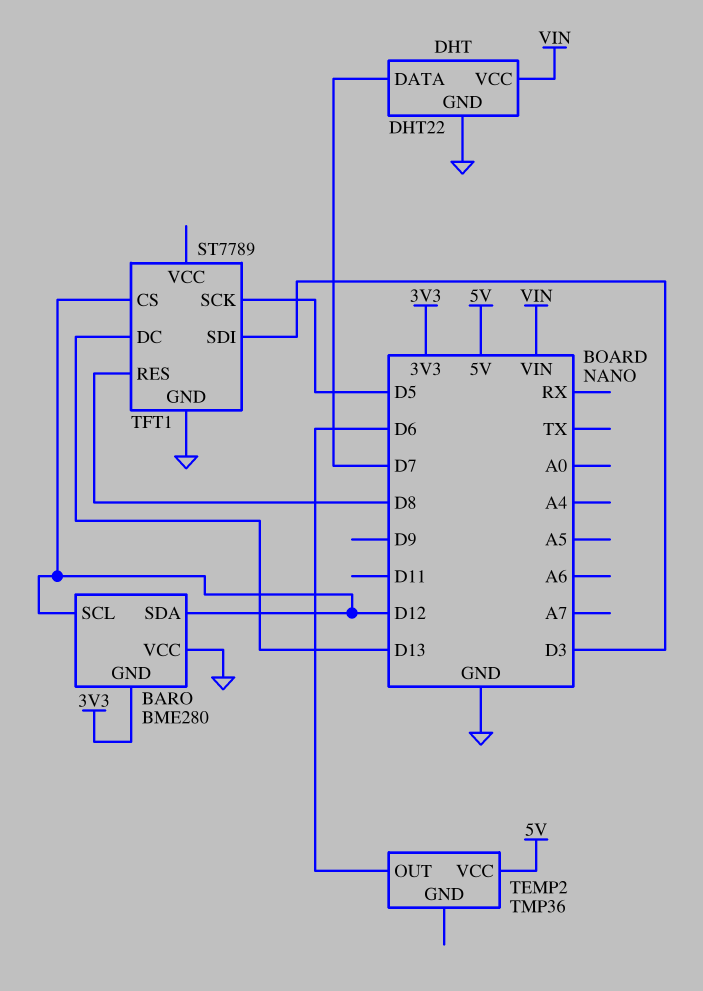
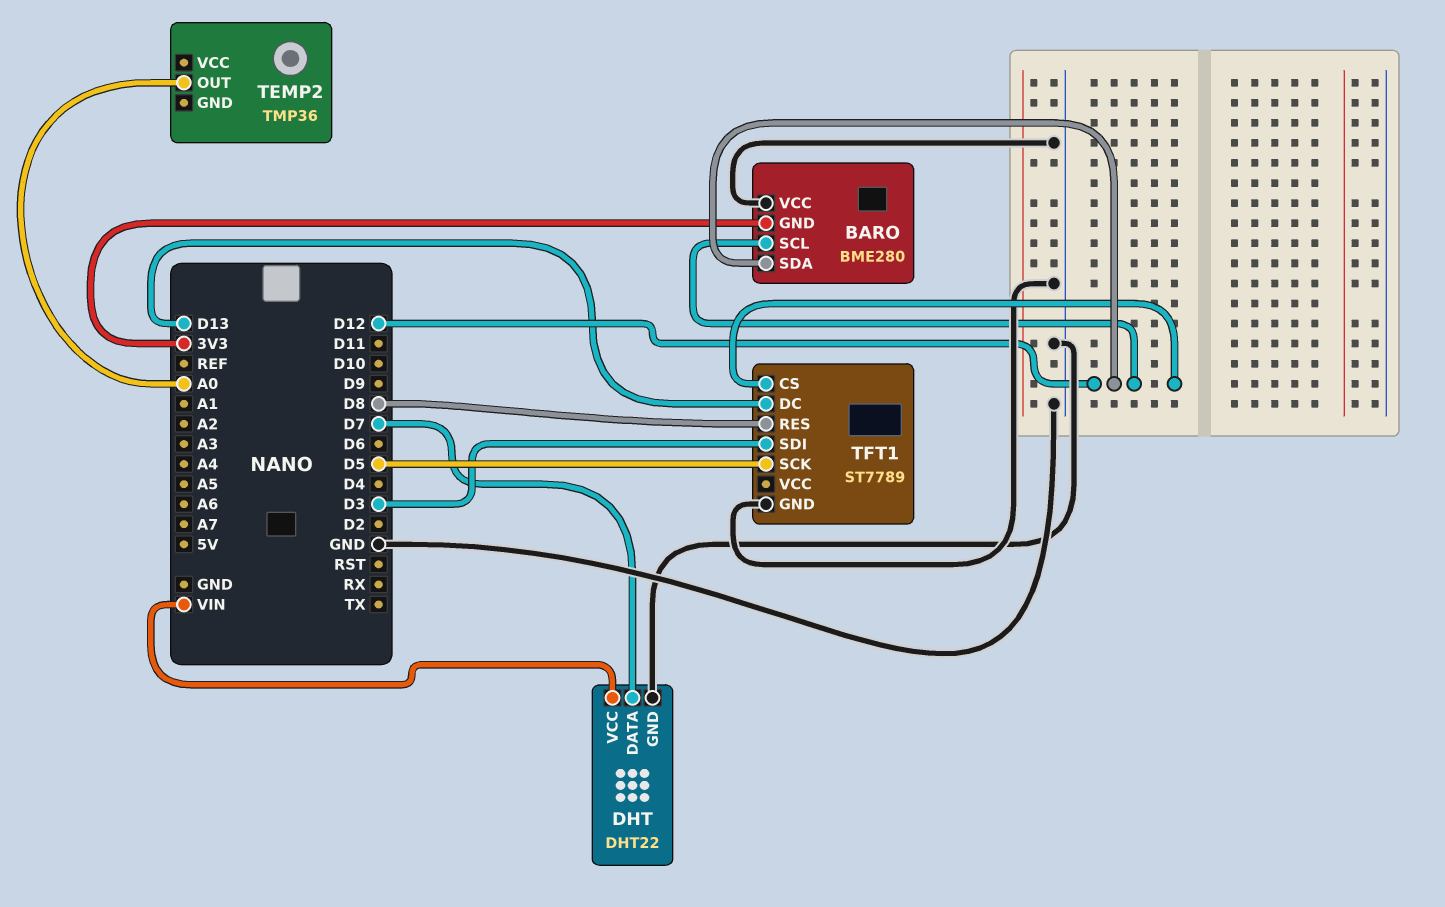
TEMP2 pin OUT: D6 -> A0
TEMP2 pin VCC: 5V -> none

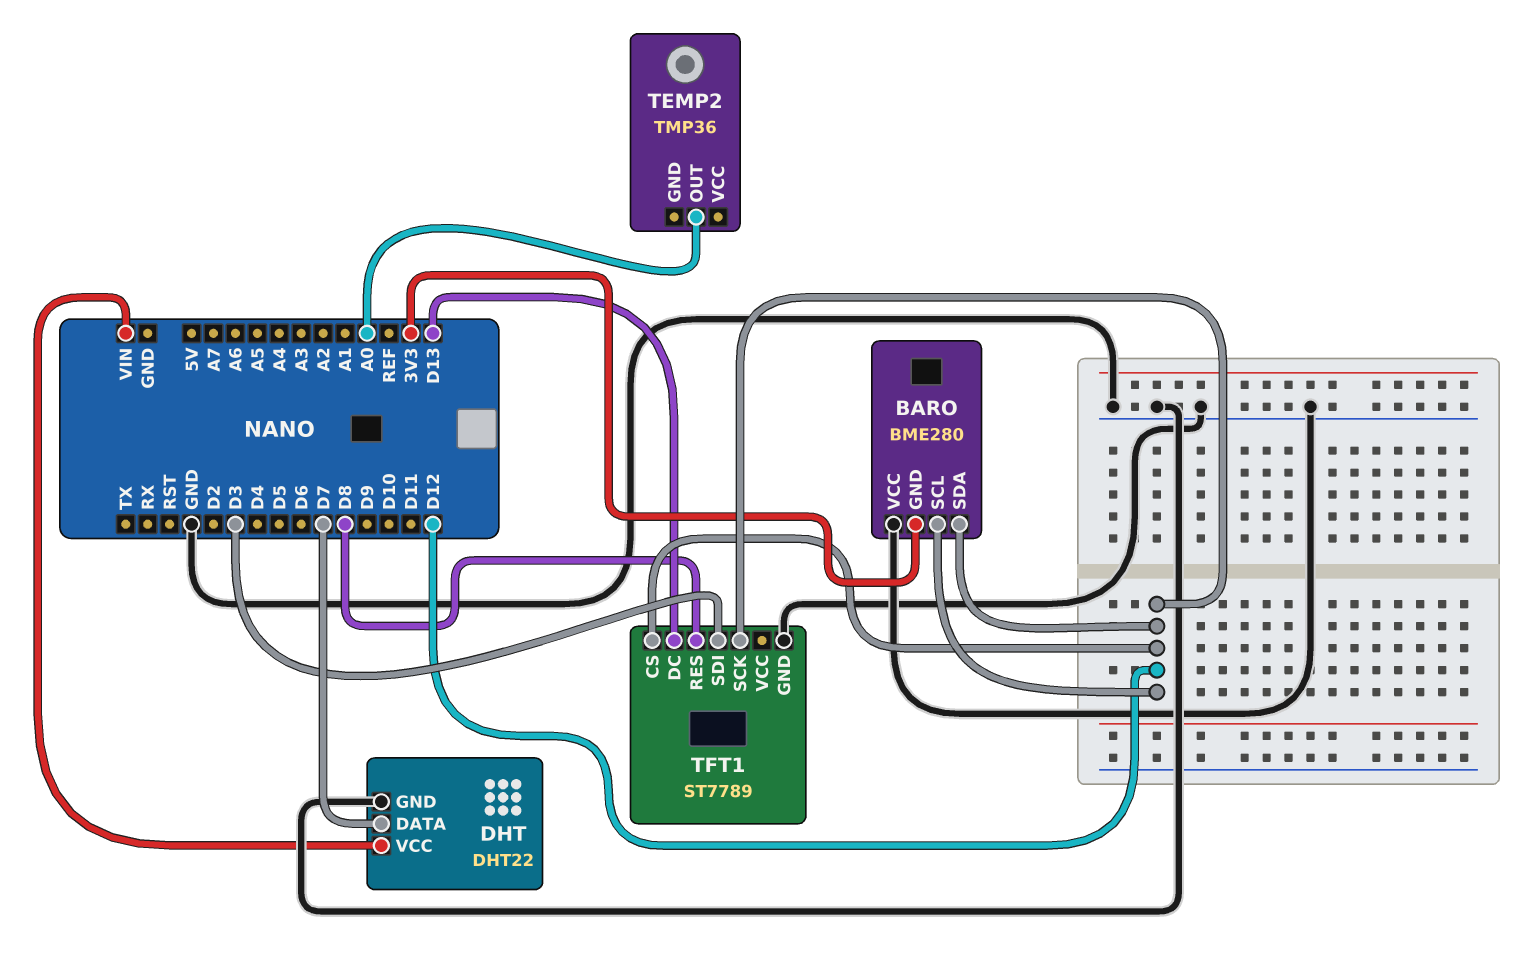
TFT1 pin SCK: D5 -> D12

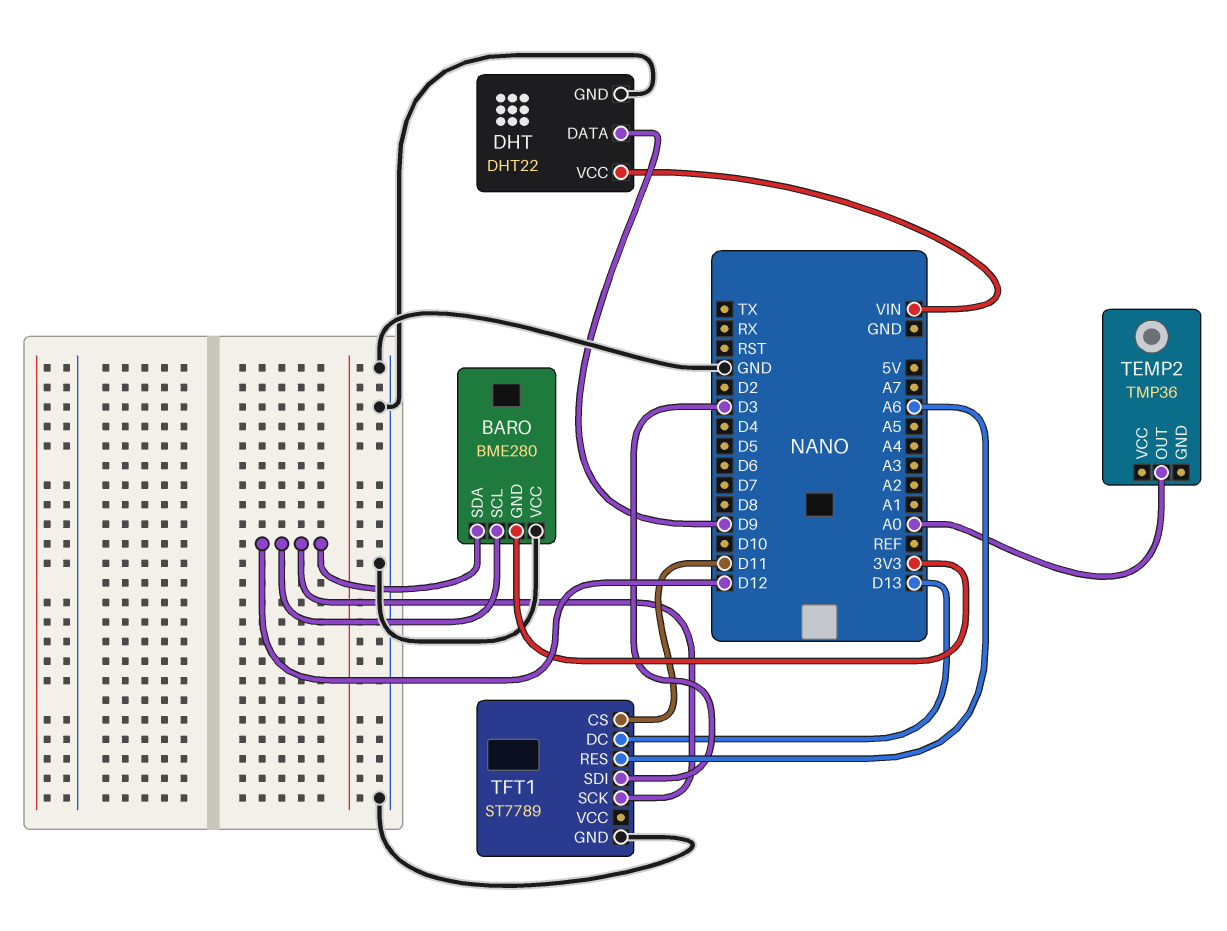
DHT pin DATA: D7 -> D9
TFT1 pin CS: D12 -> D11
TFT1 pin RES: D8 -> A6

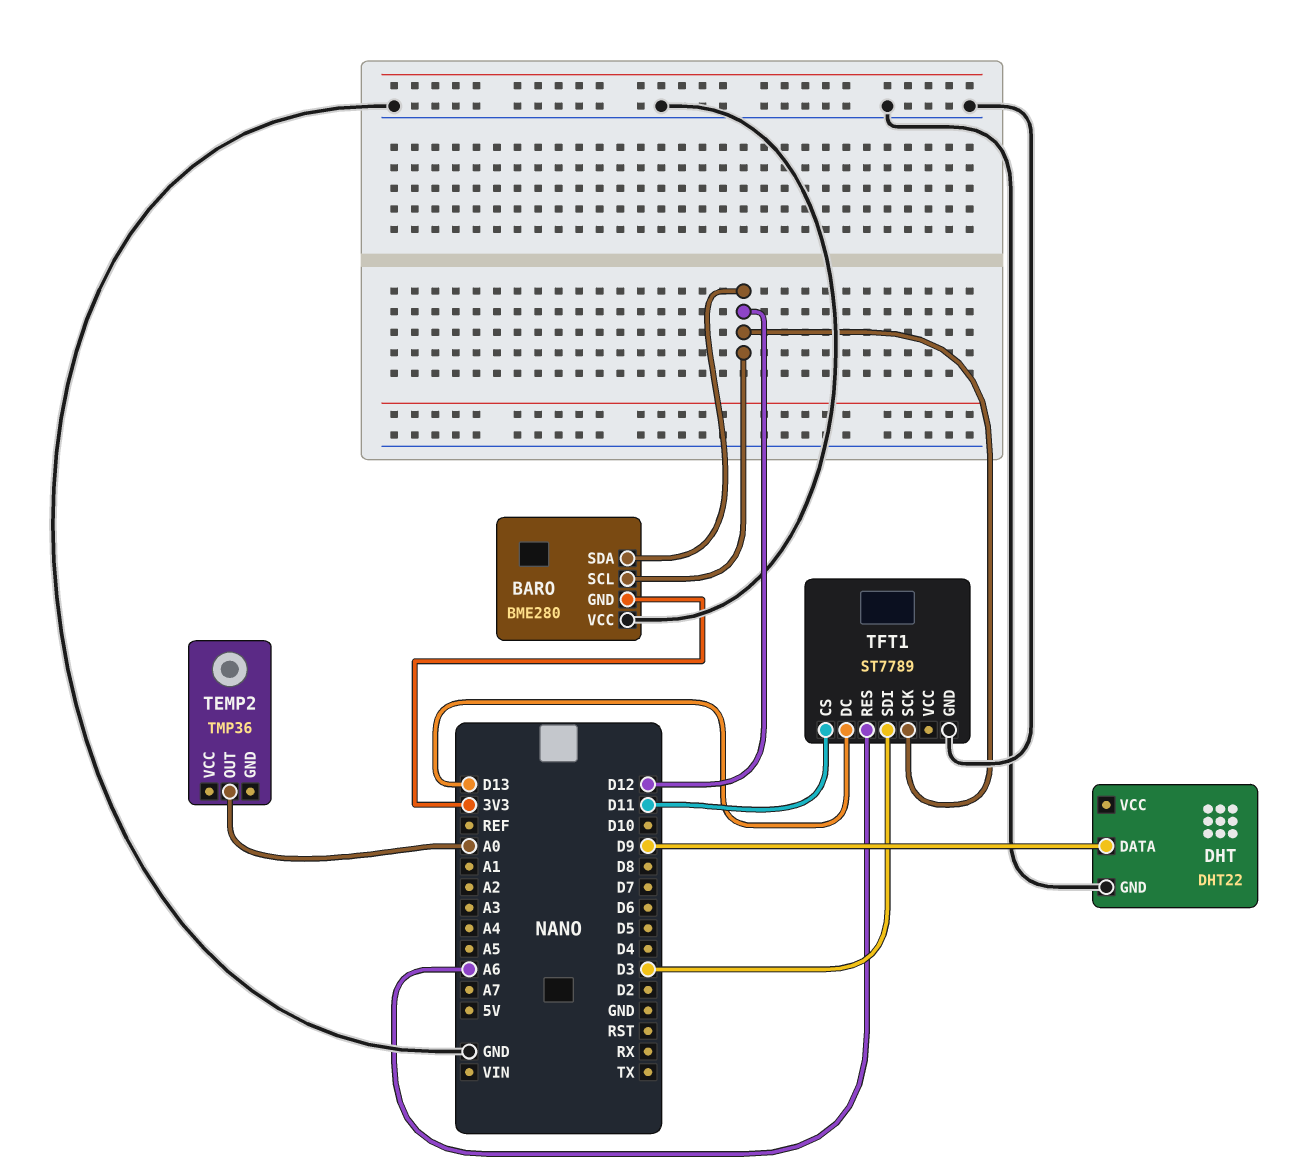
DHT pin VCC: VIN -> none

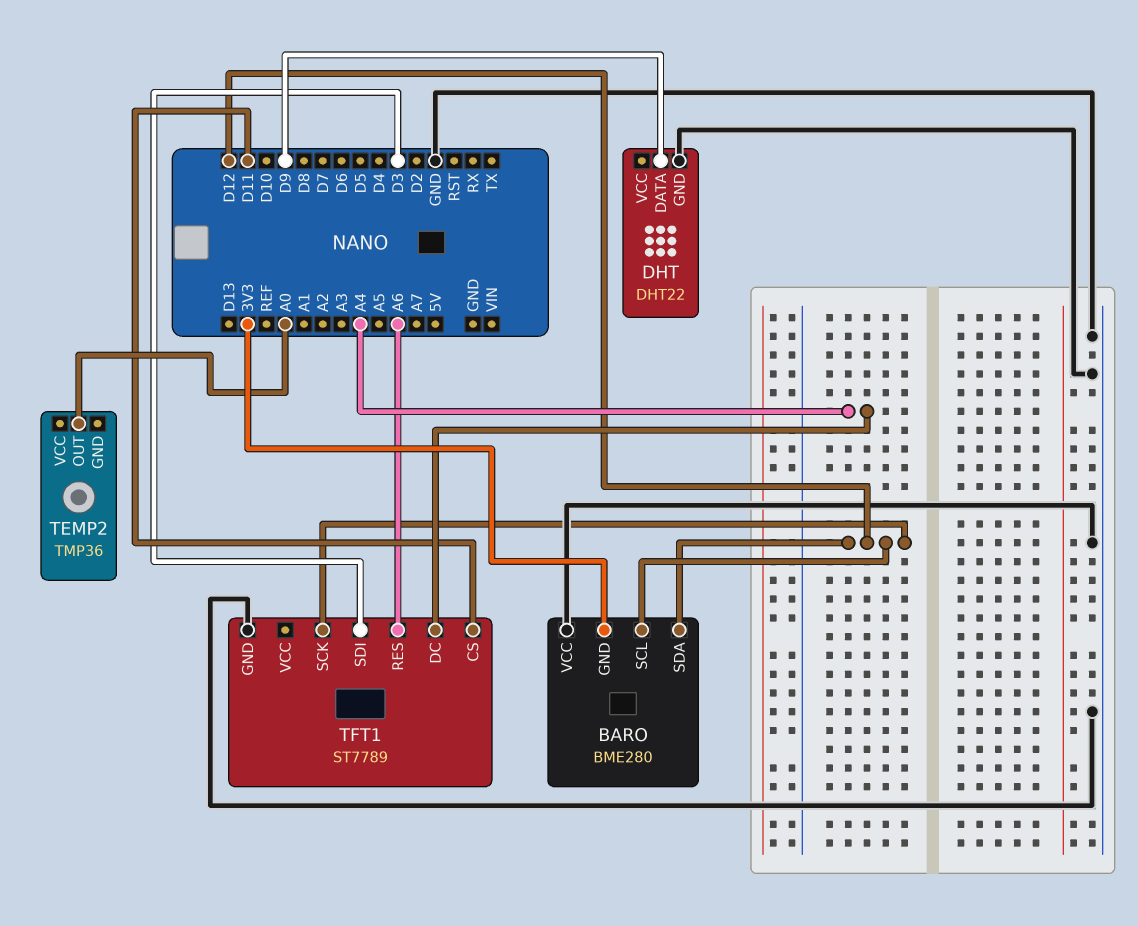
TFT1 pin DC: D13 -> A4

